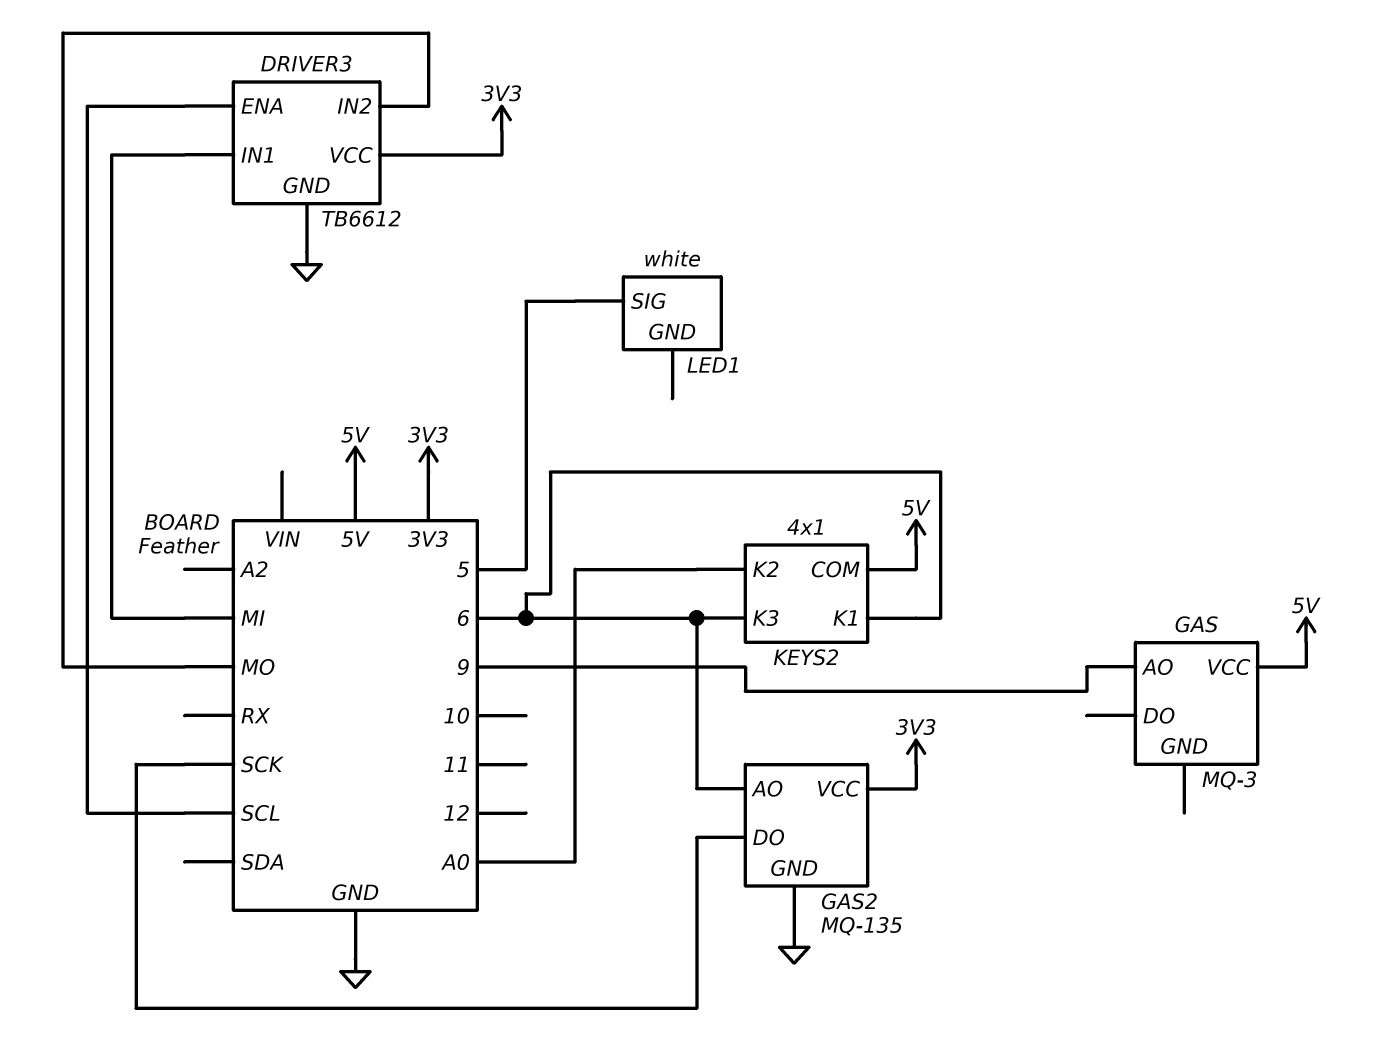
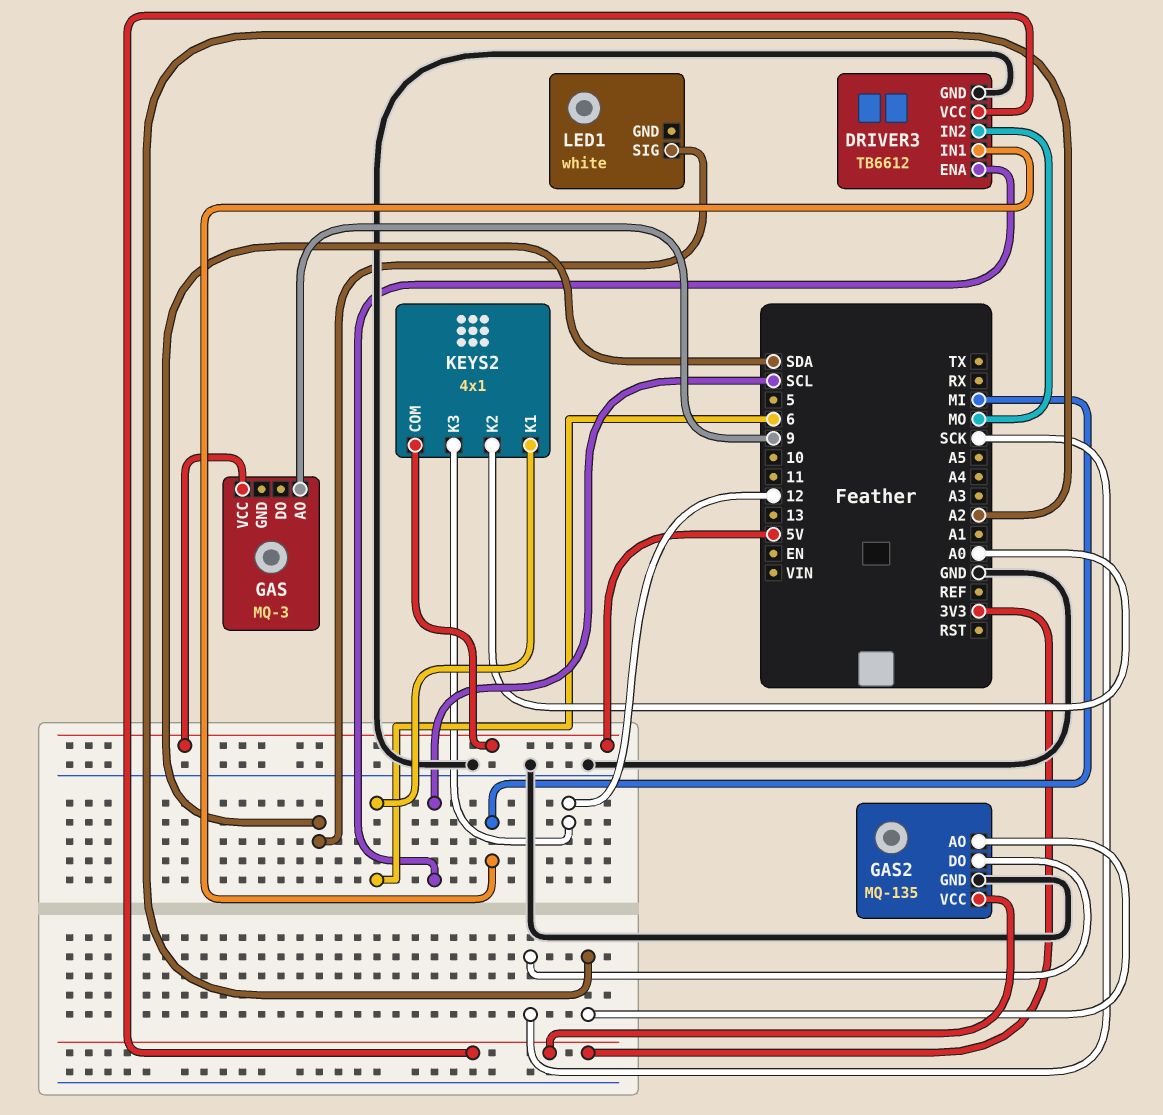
GAS2 pin AO: 6 -> A2
KEYS2 pin K3: 6 -> 12
LED1 pin SIG: 5 -> SDA

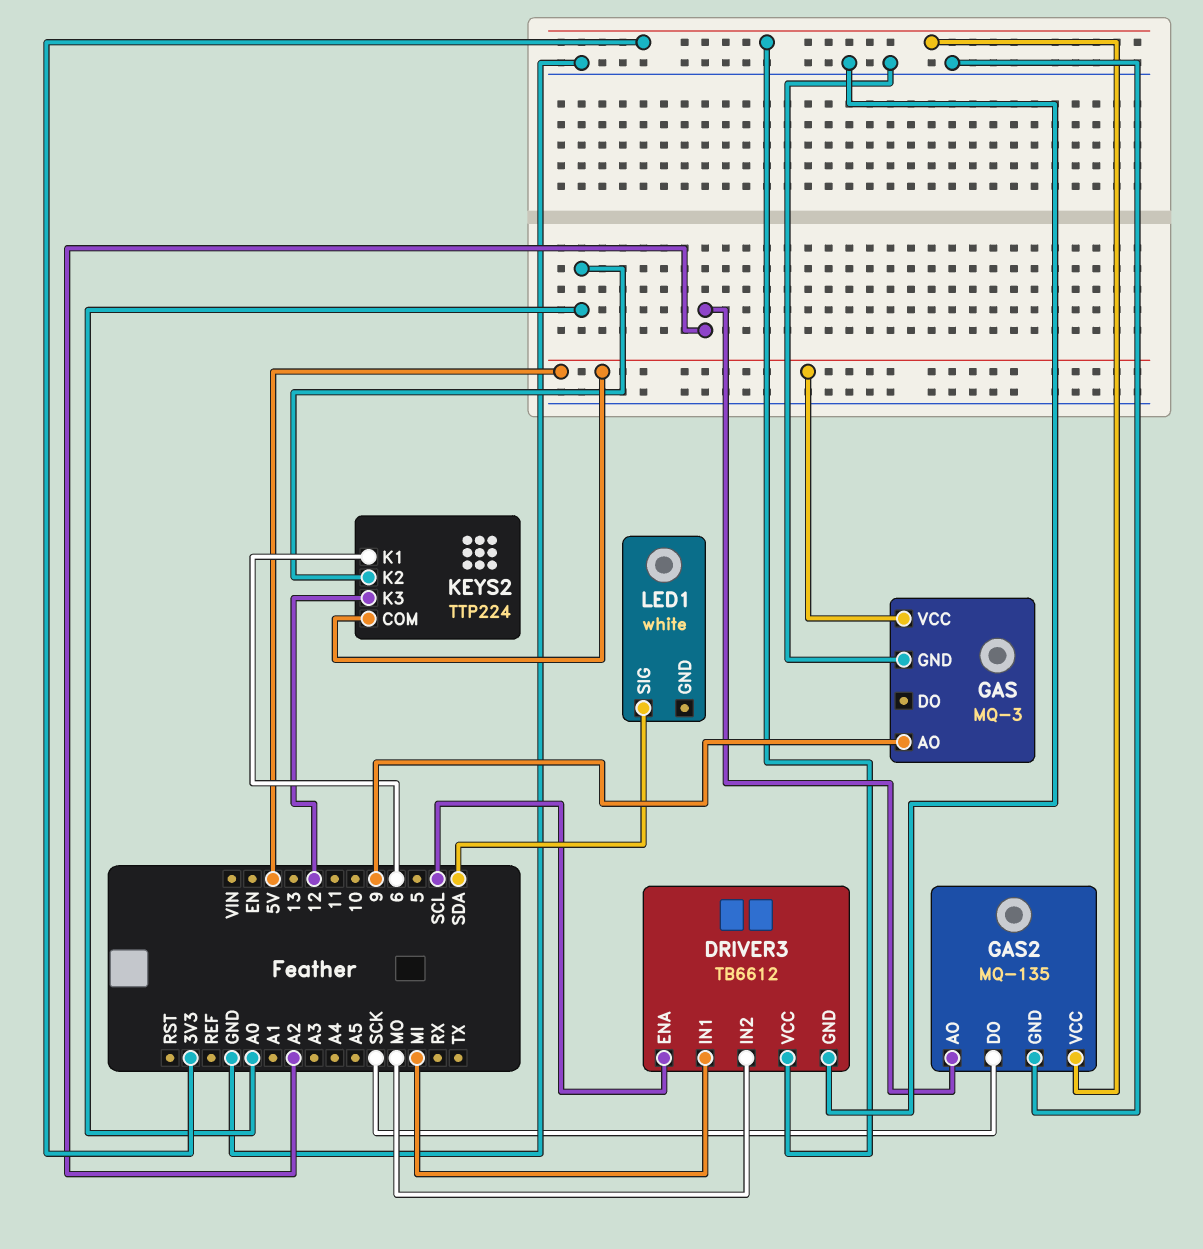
GAS pin GND: none -> GND
KEYS2: 4x1 -> TTP224

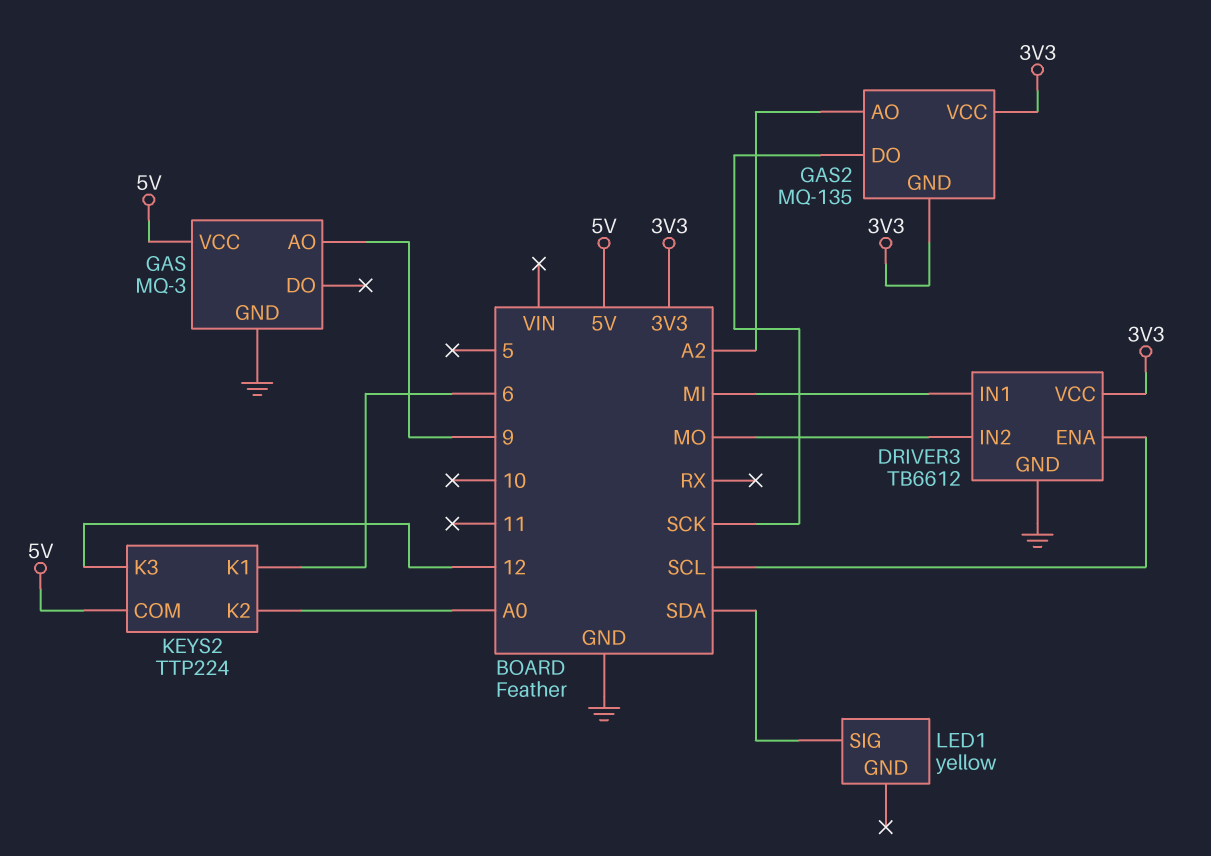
GAS2 pin GND: GND -> 3V3
LED1: white -> yellow

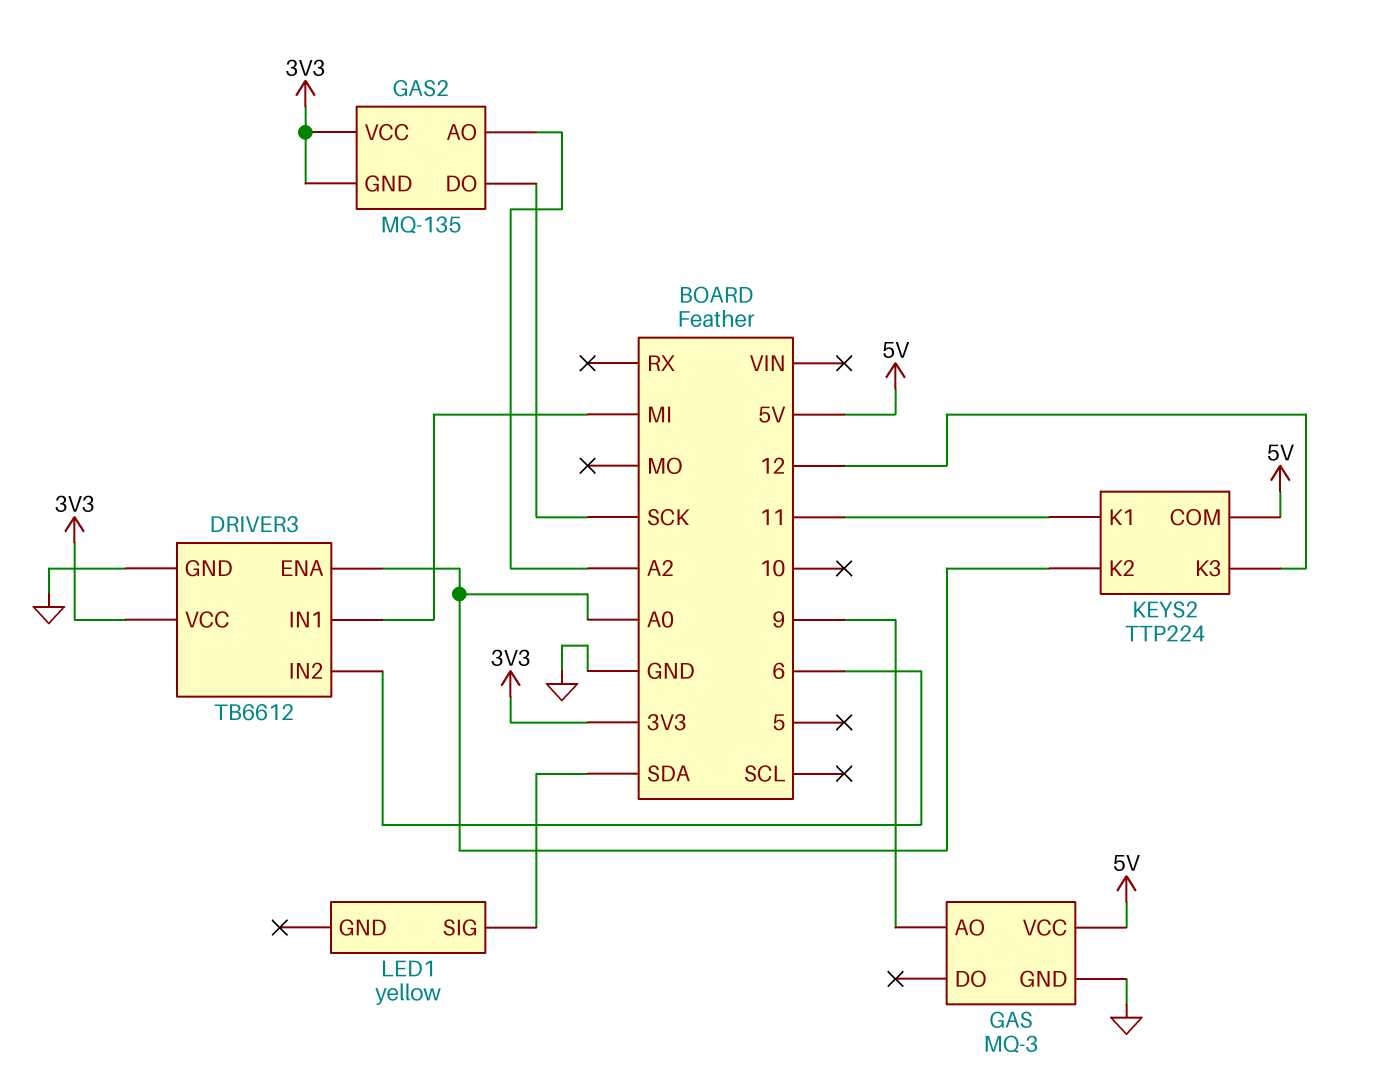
DRIVER3 pin ENA: SCL -> A0
DRIVER3 pin IN2: MO -> 6
KEYS2 pin K1: 6 -> 11

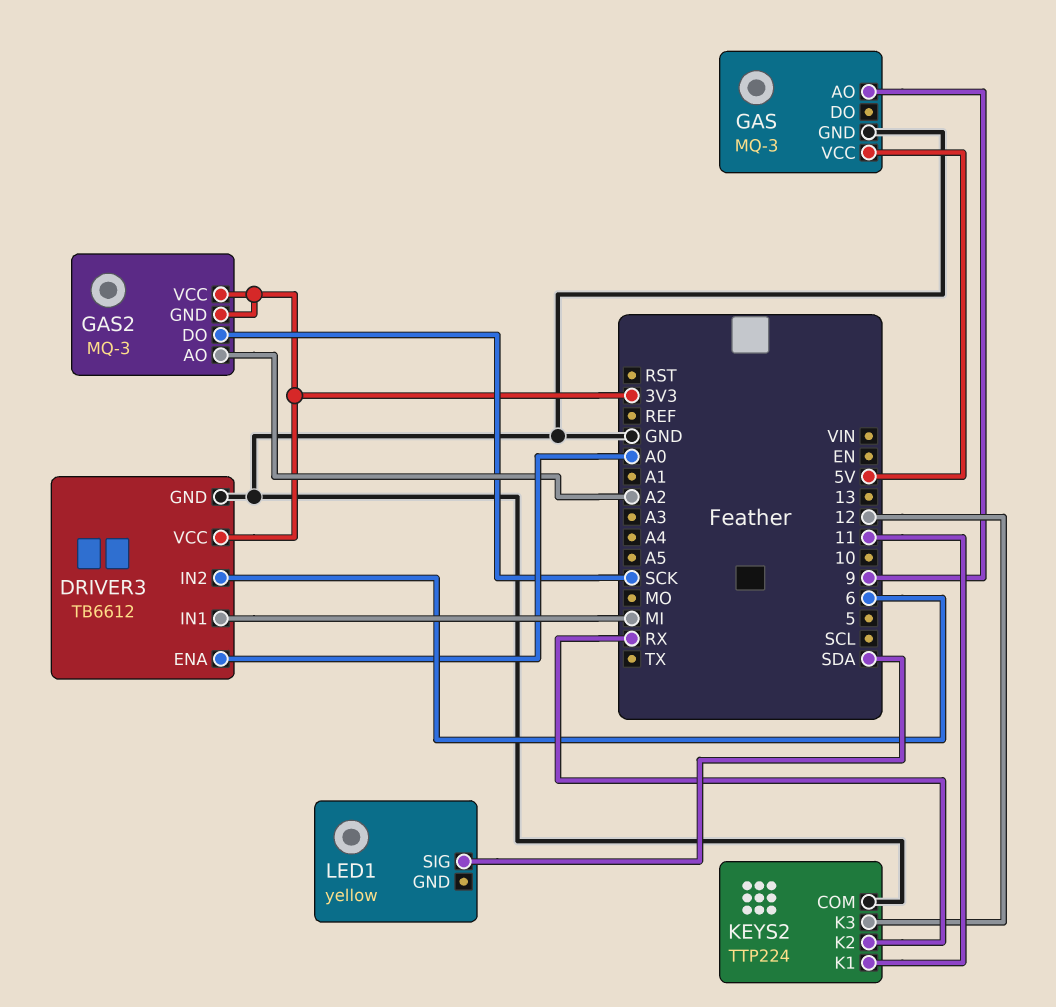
GAS2: MQ-135 -> MQ-3
KEYS2 pin COM: 5V -> GND
KEYS2 pin K2: A0 -> RX

